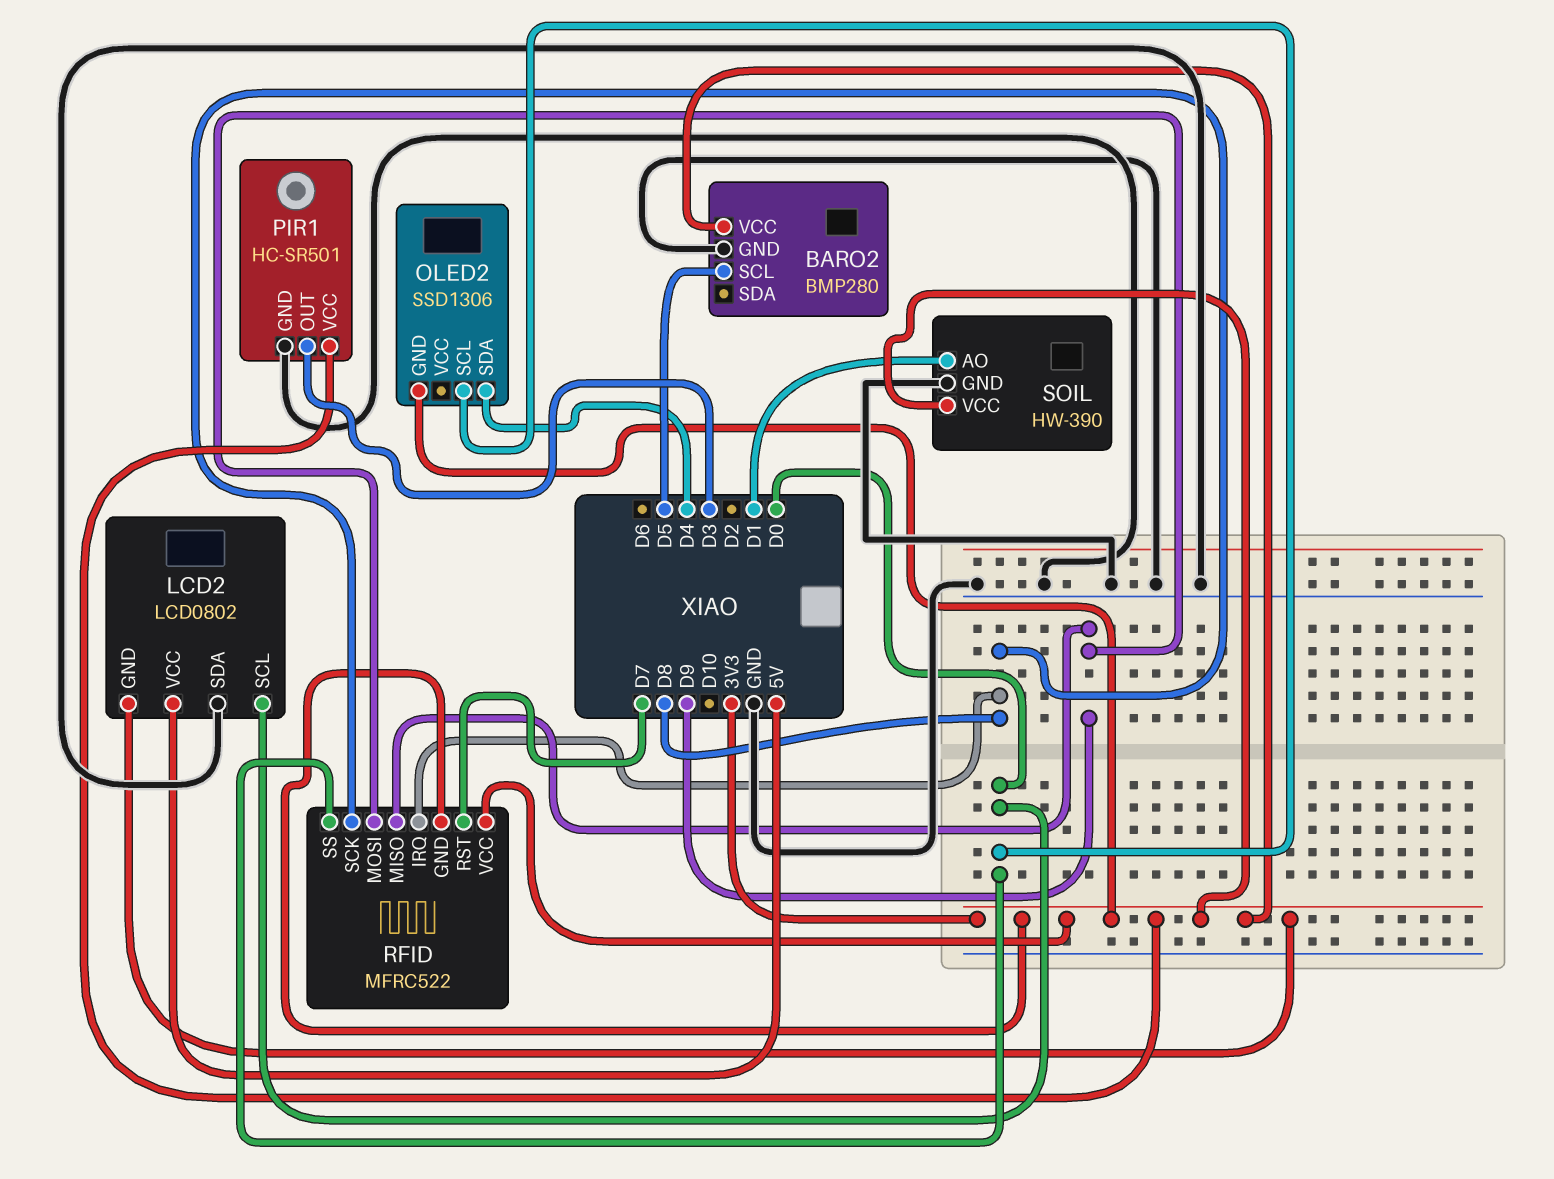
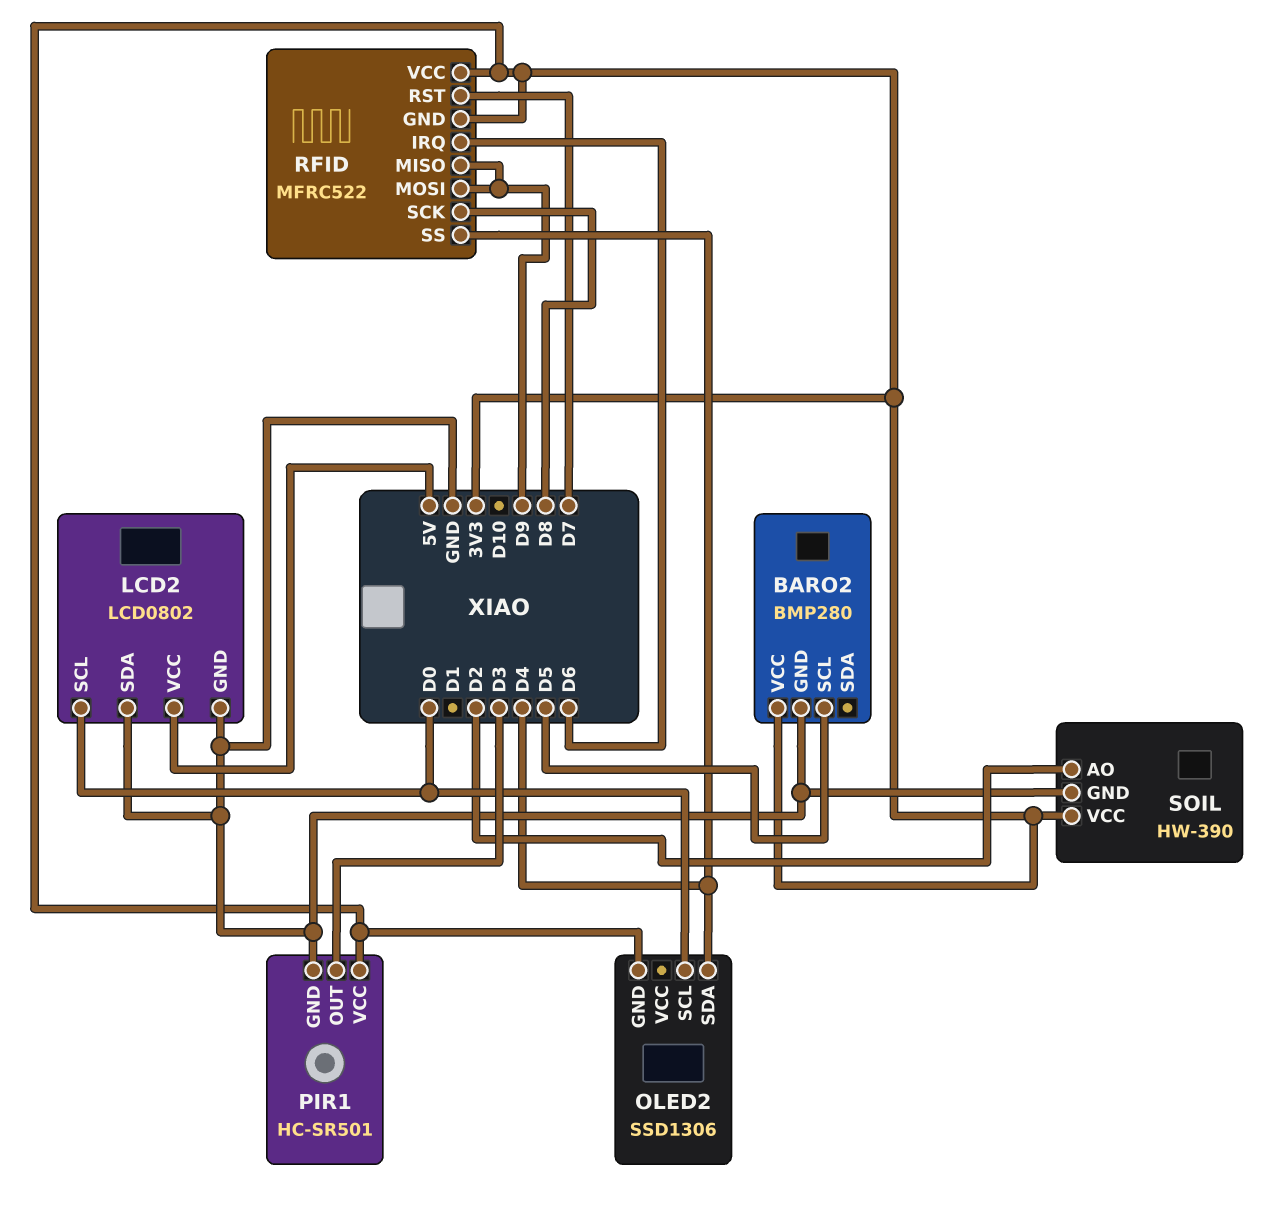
LCD2 pin GND: 3V3 -> GND
RFID pin IRQ: D8 -> D6
RFID pin SS: D0 -> D4
SOIL pin AO: D1 -> D2

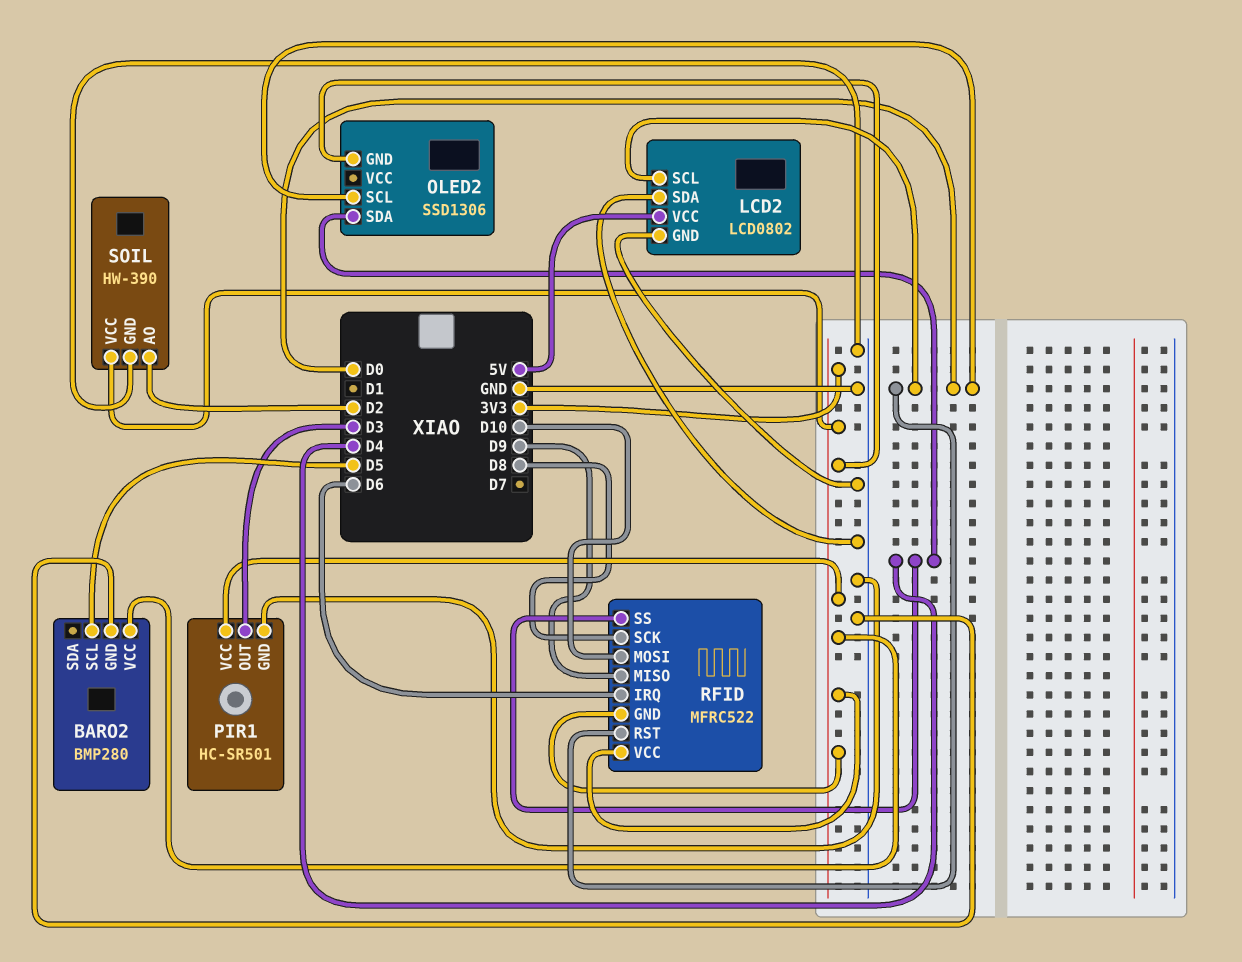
RFID pin MOSI: D9 -> D10
RFID pin RST: D7 -> D0

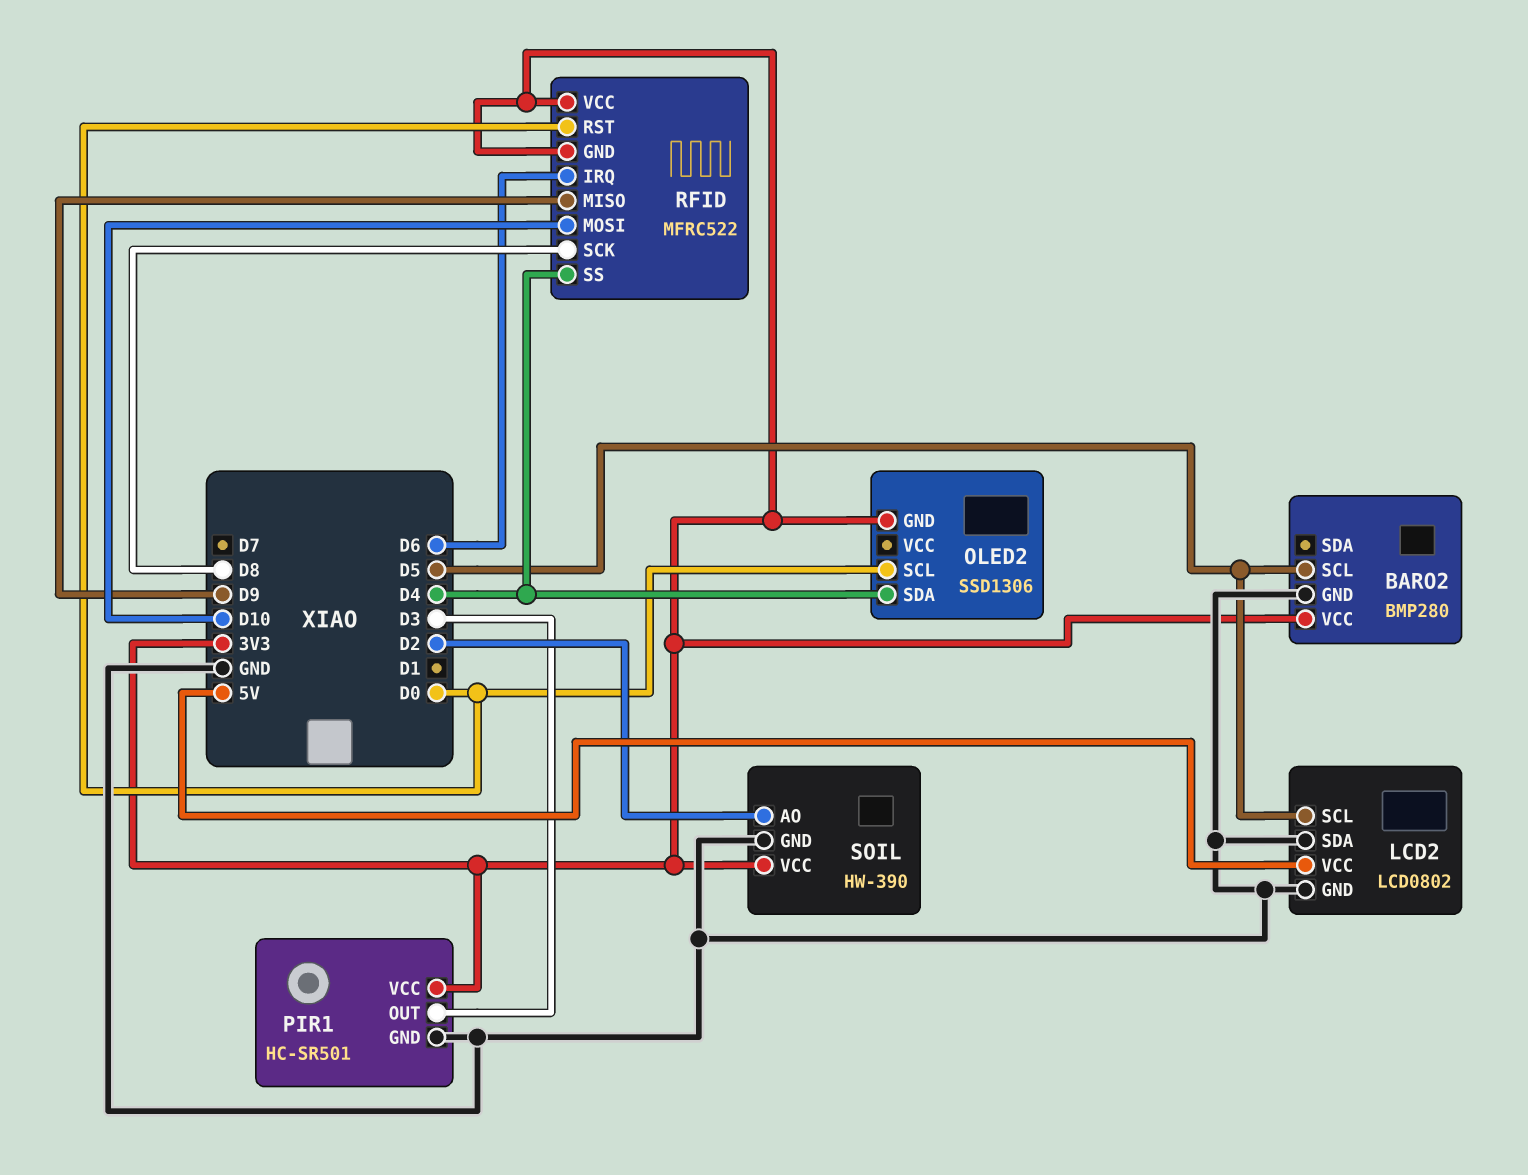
LCD2 pin SCL: D0 -> D5

